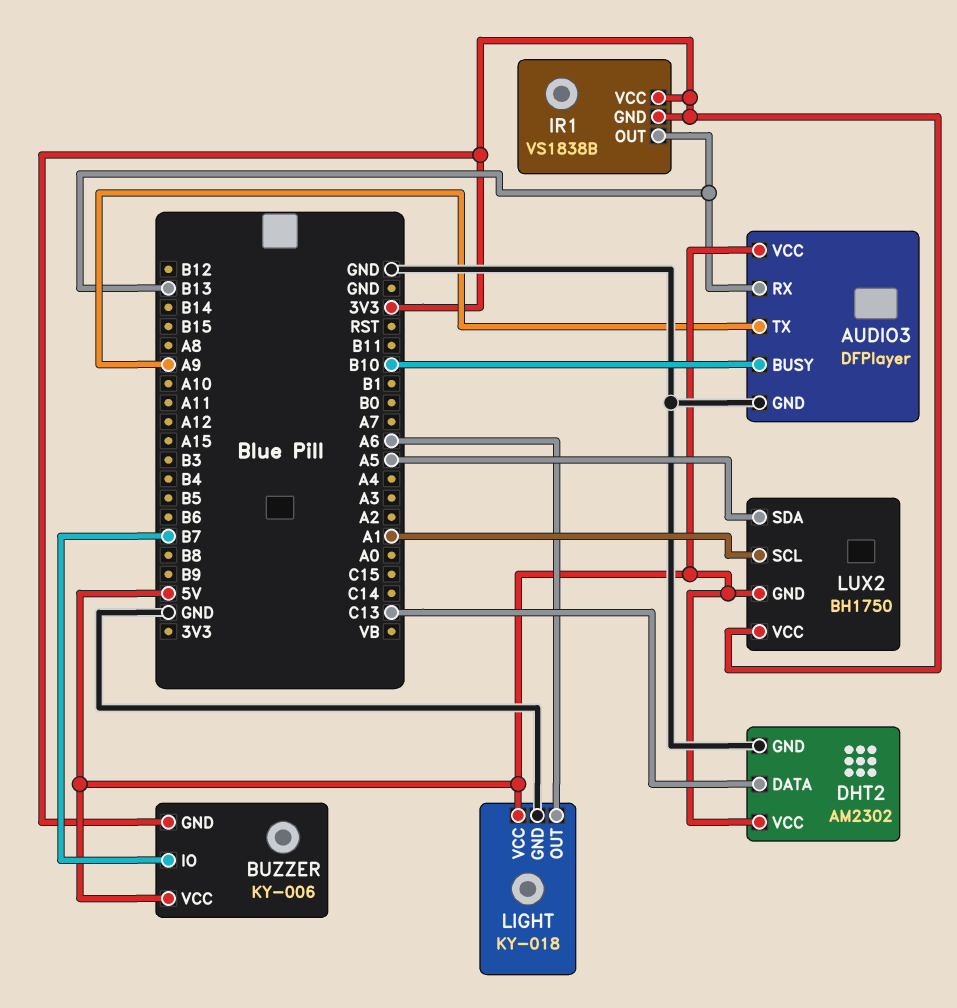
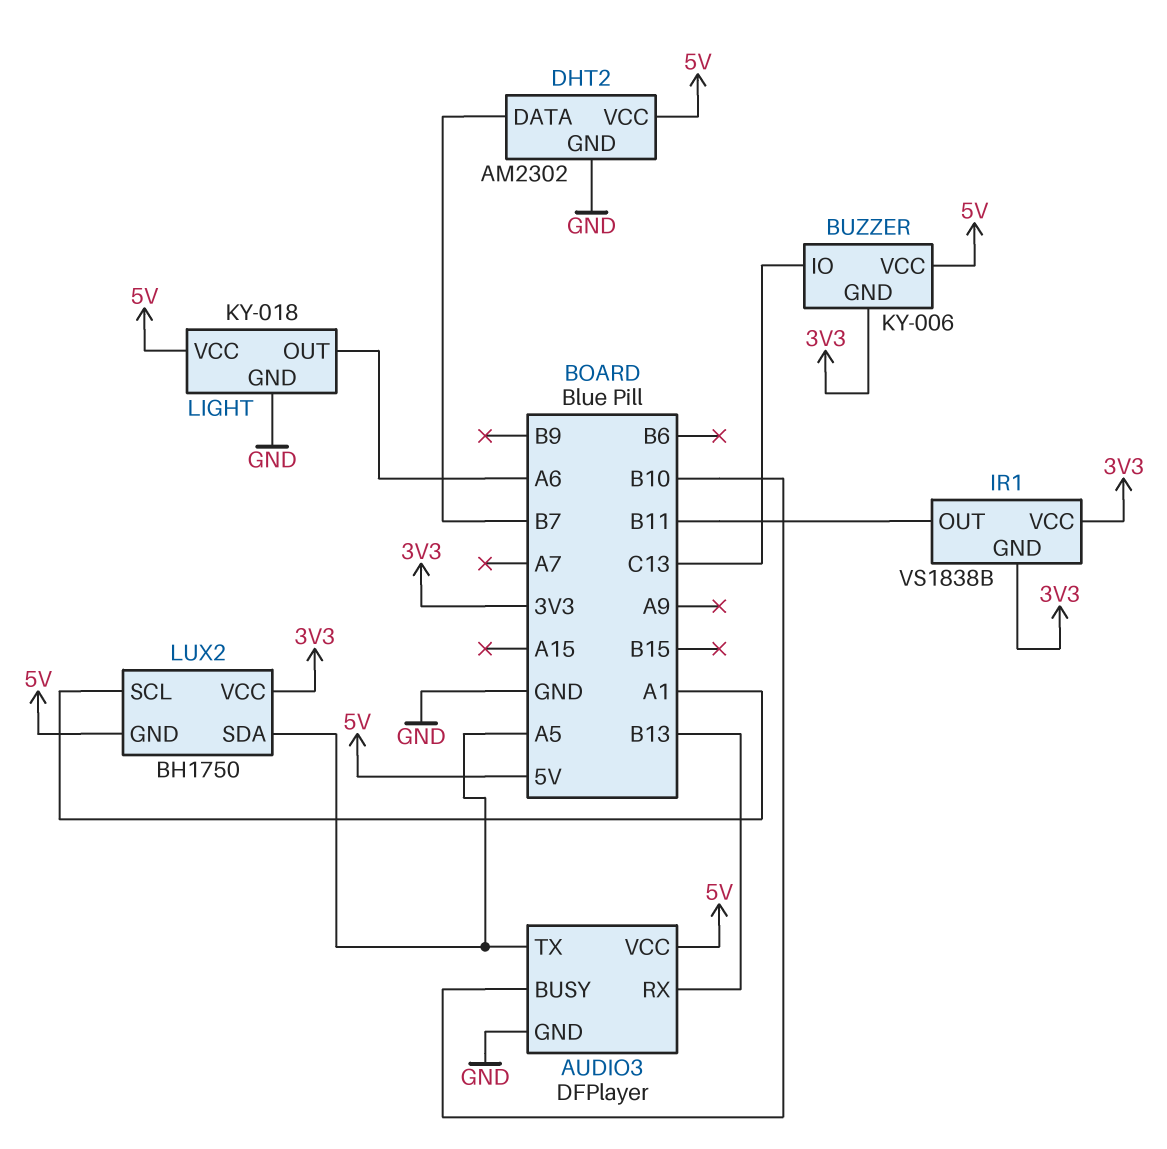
AUDIO3 pin TX: A9 -> A5
BUZZER pin IO: B7 -> C13
DHT2 pin DATA: C13 -> B7
IR1 pin OUT: B13 -> B11

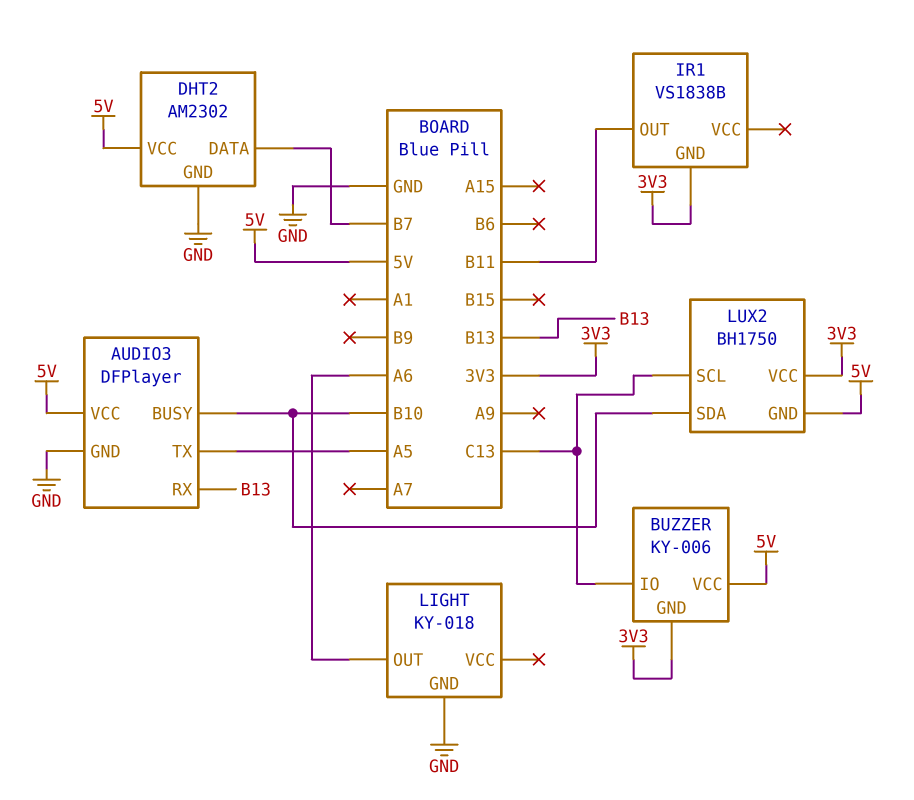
IR1 pin VCC: 3V3 -> none
LIGHT pin VCC: 5V -> none
LUX2 pin SCL: A1 -> C13
LUX2 pin SDA: A5 -> B10

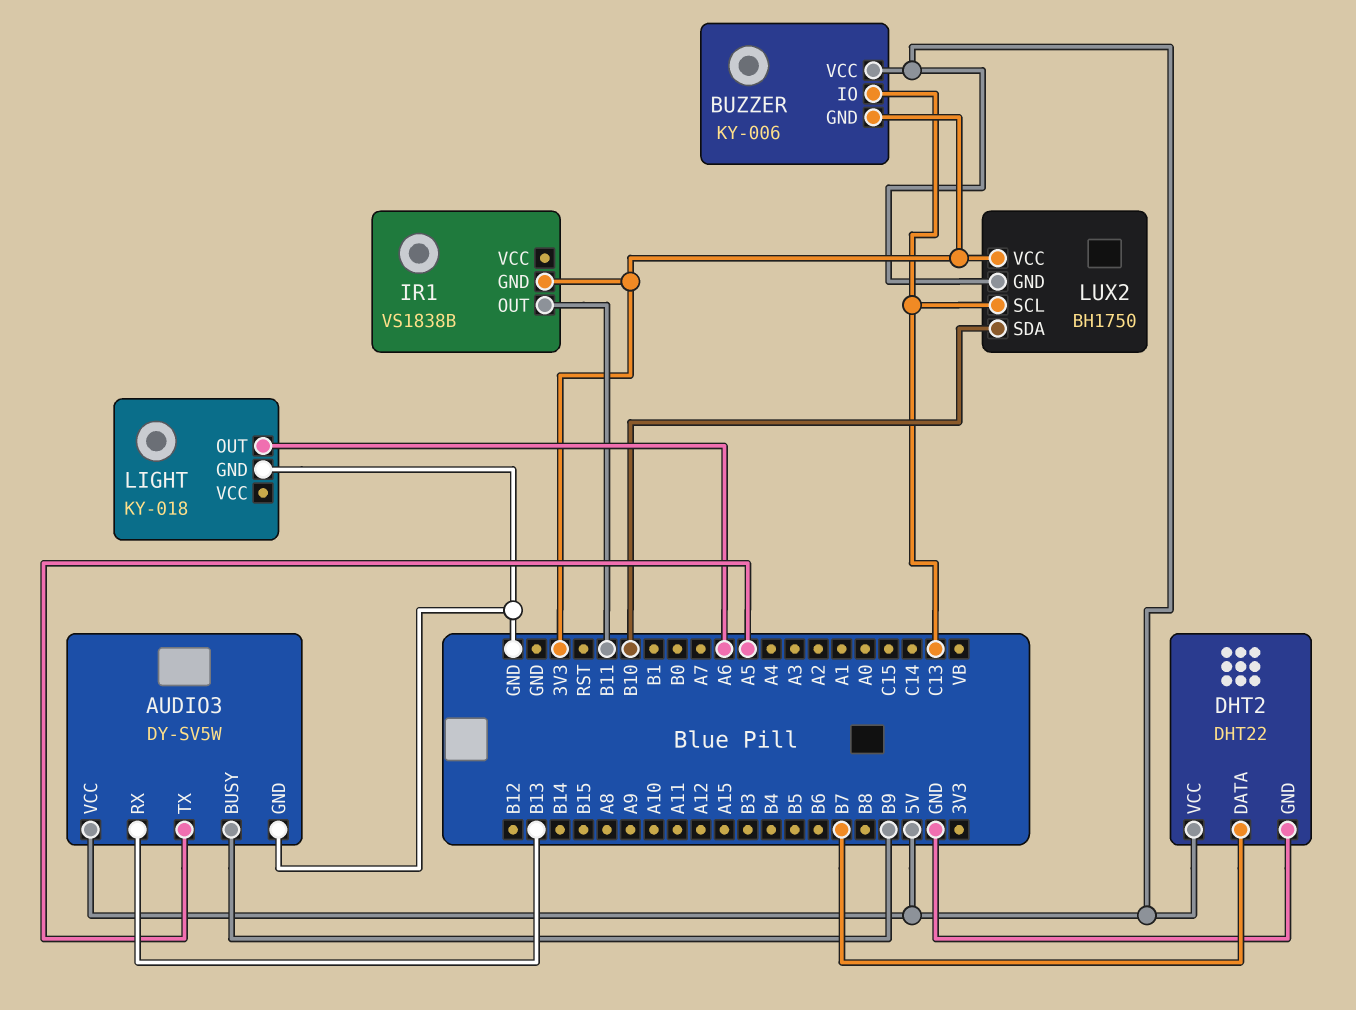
AUDIO3: DFPlayer -> DY-SV5W
AUDIO3 pin BUSY: B10 -> B9
DHT2: AM2302 -> DHT22

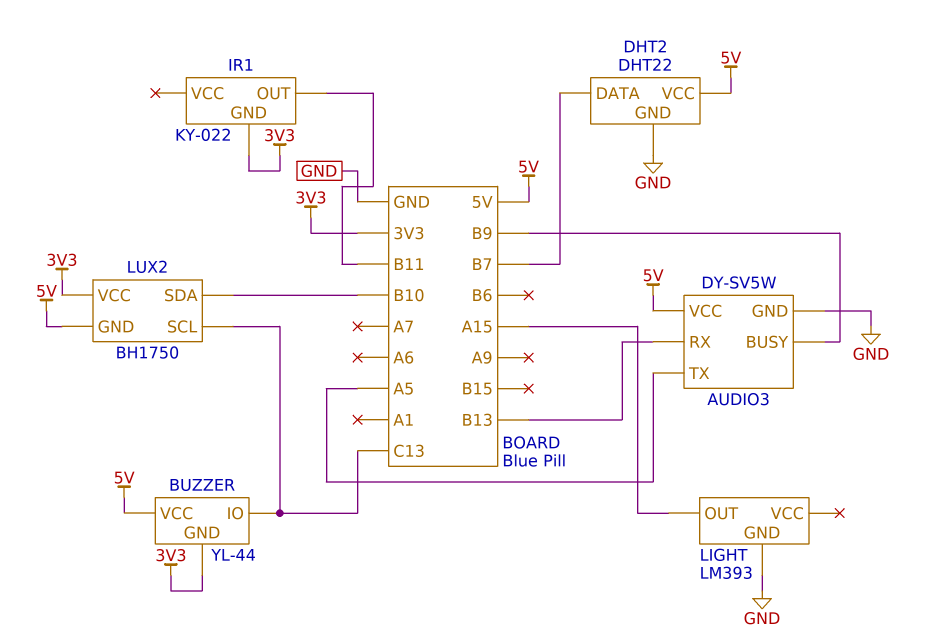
BUZZER: KY-006 -> YL-44
IR1: VS1838B -> KY-022
LIGHT: KY-018 -> LM393
LIGHT pin OUT: A6 -> A15

